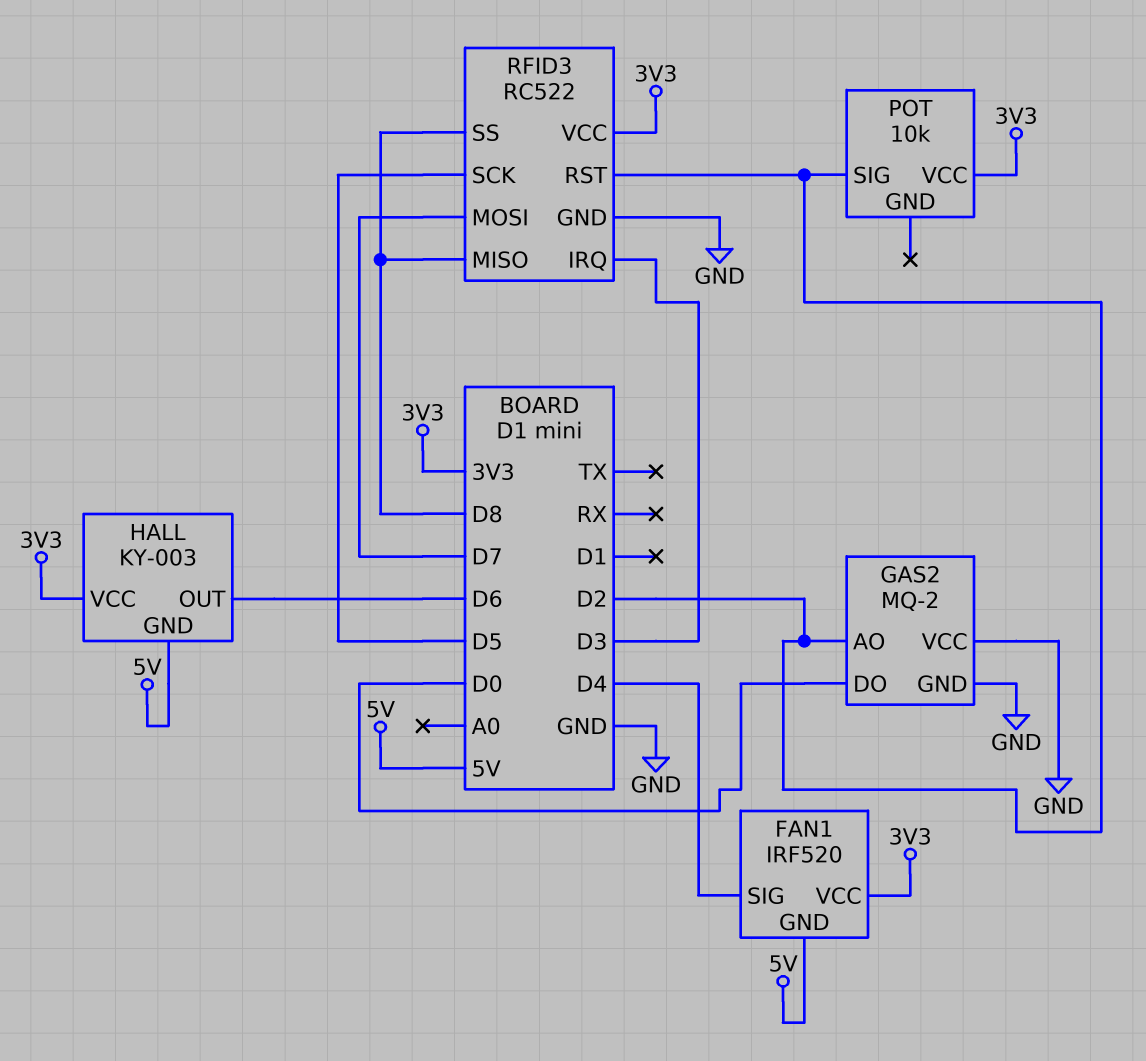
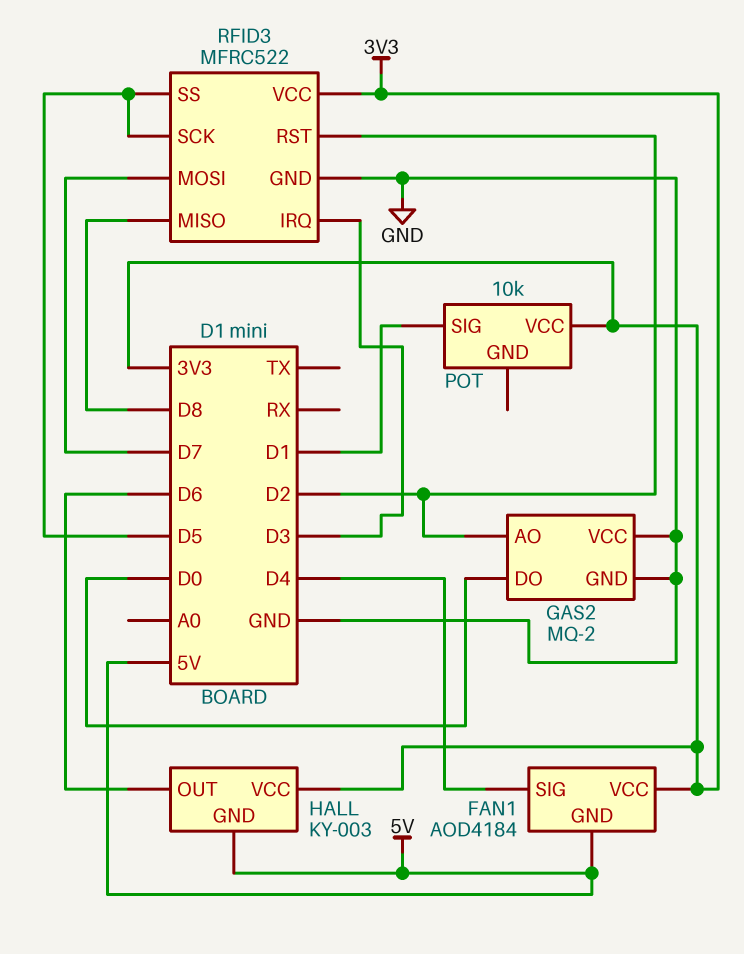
FAN1: IRF520 -> AOD4184
POT pin SIG: D2 -> D1
RFID3: RC522 -> MFRC522
RFID3 pin SS: D8 -> D5

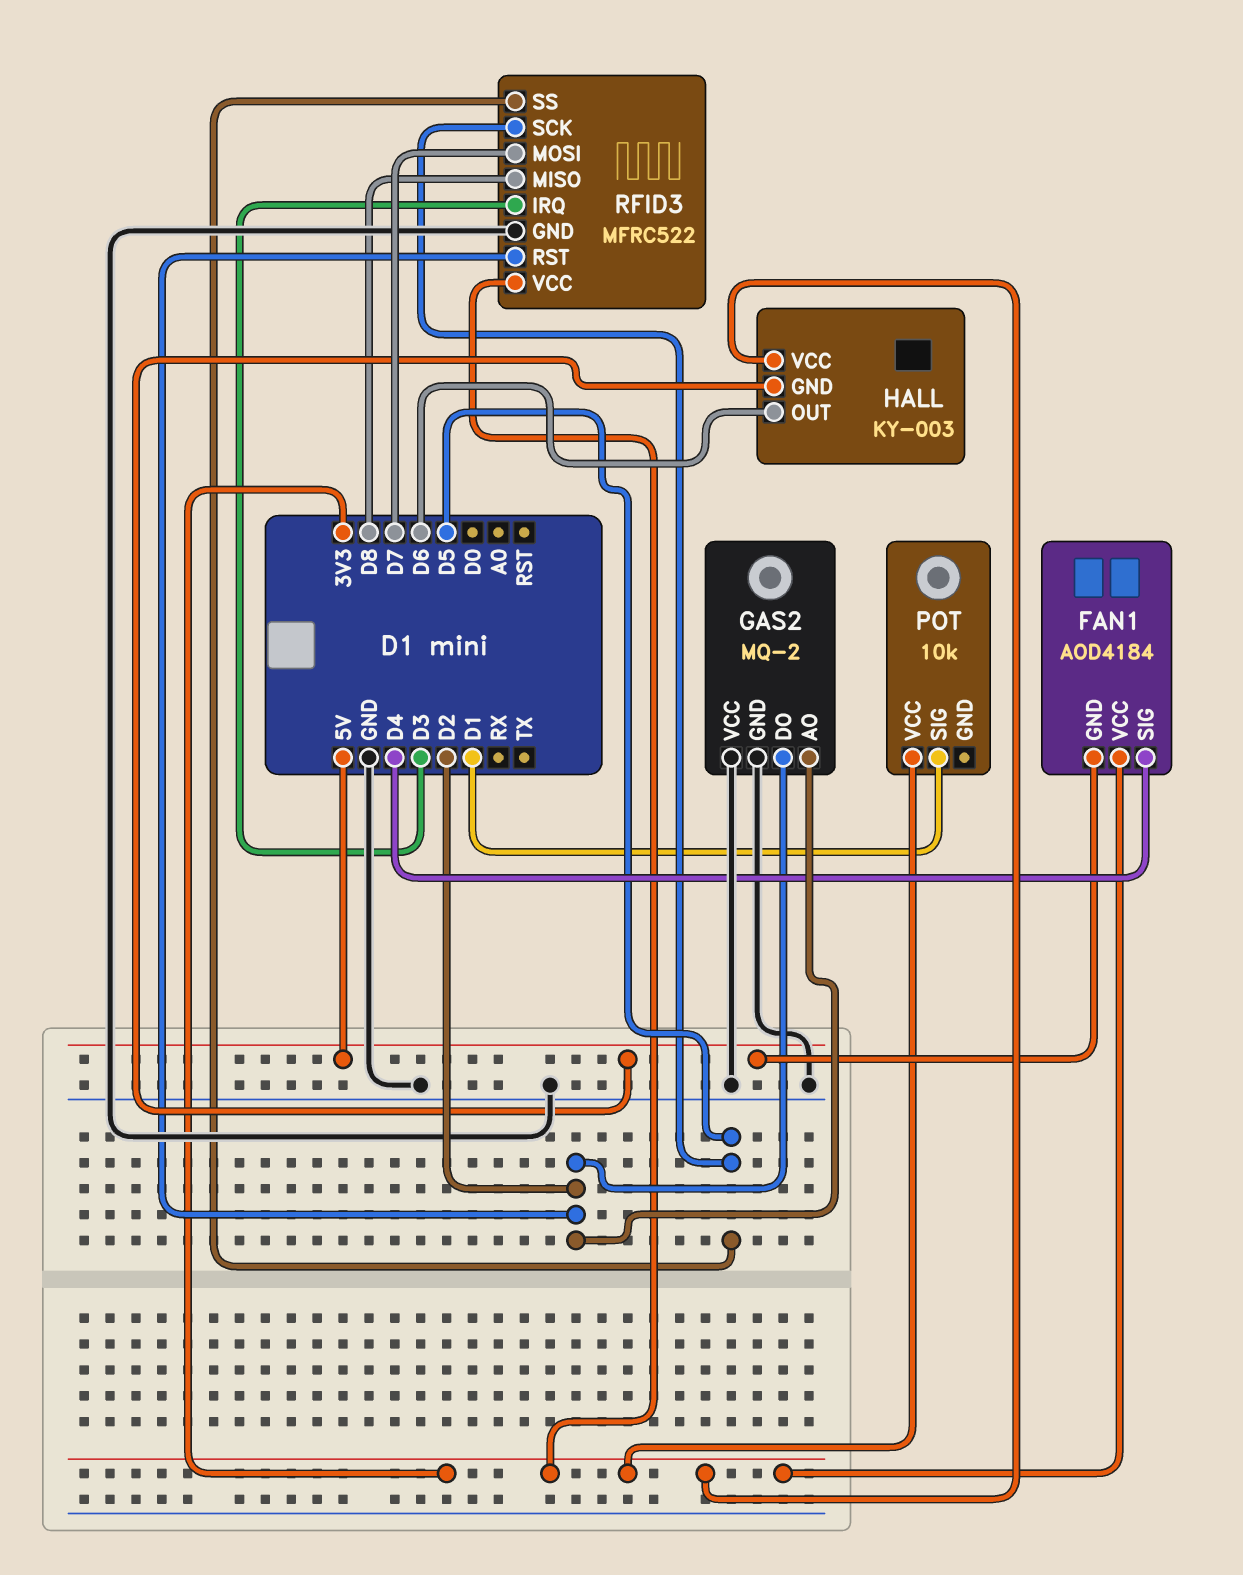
GAS2 pin DO: D0 -> D2

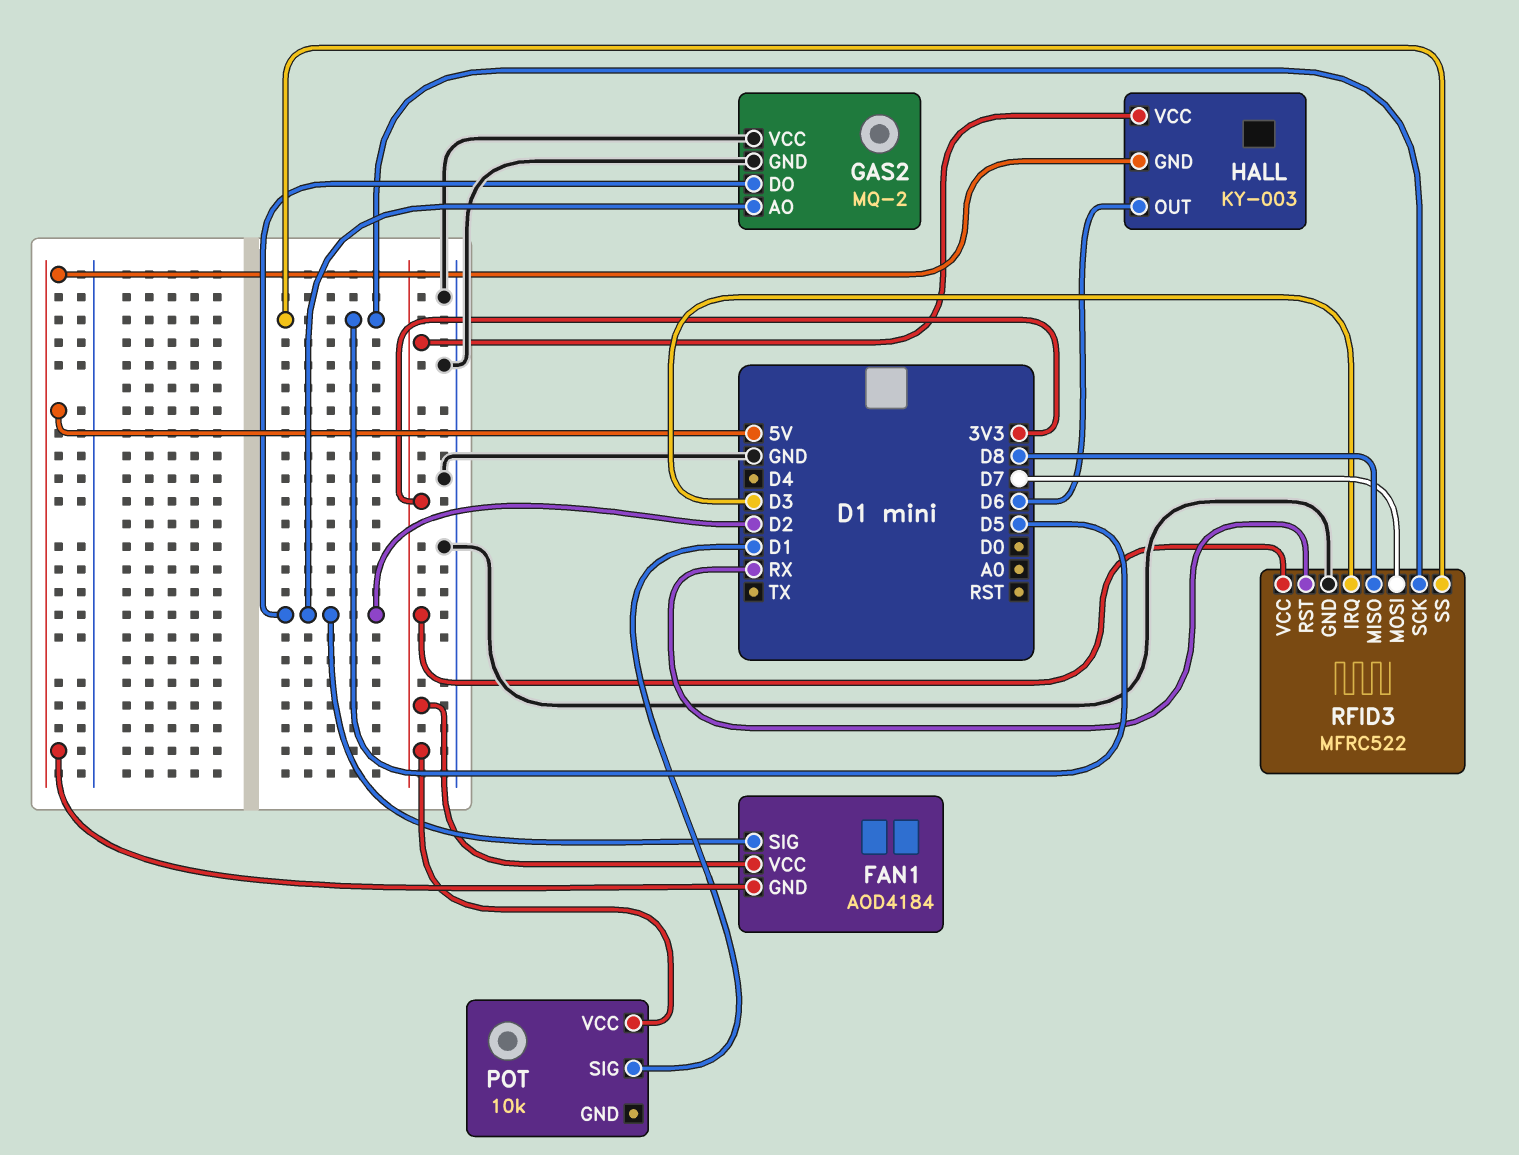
FAN1 pin SIG: D4 -> D2
RFID3 pin RST: D2 -> RX

